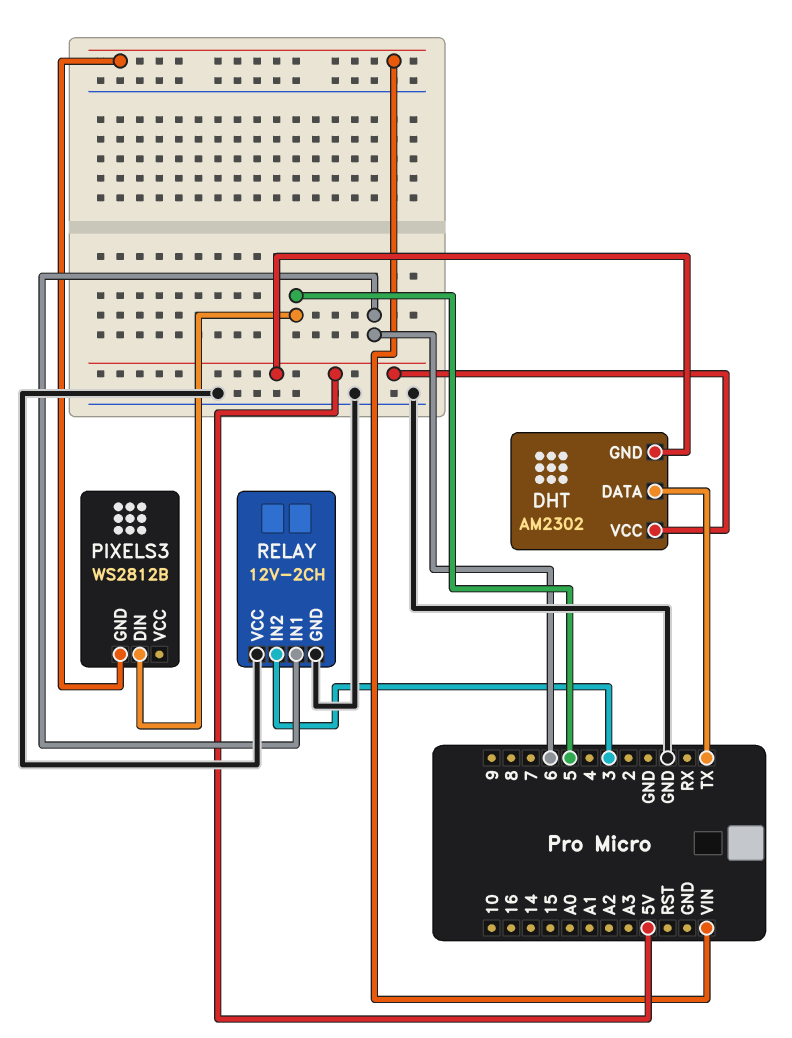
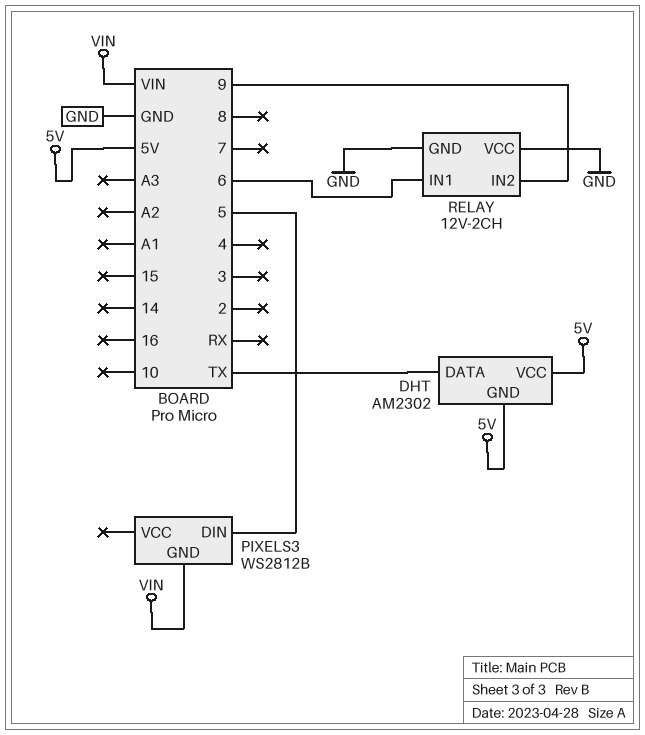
RELAY pin IN2: 3 -> 9

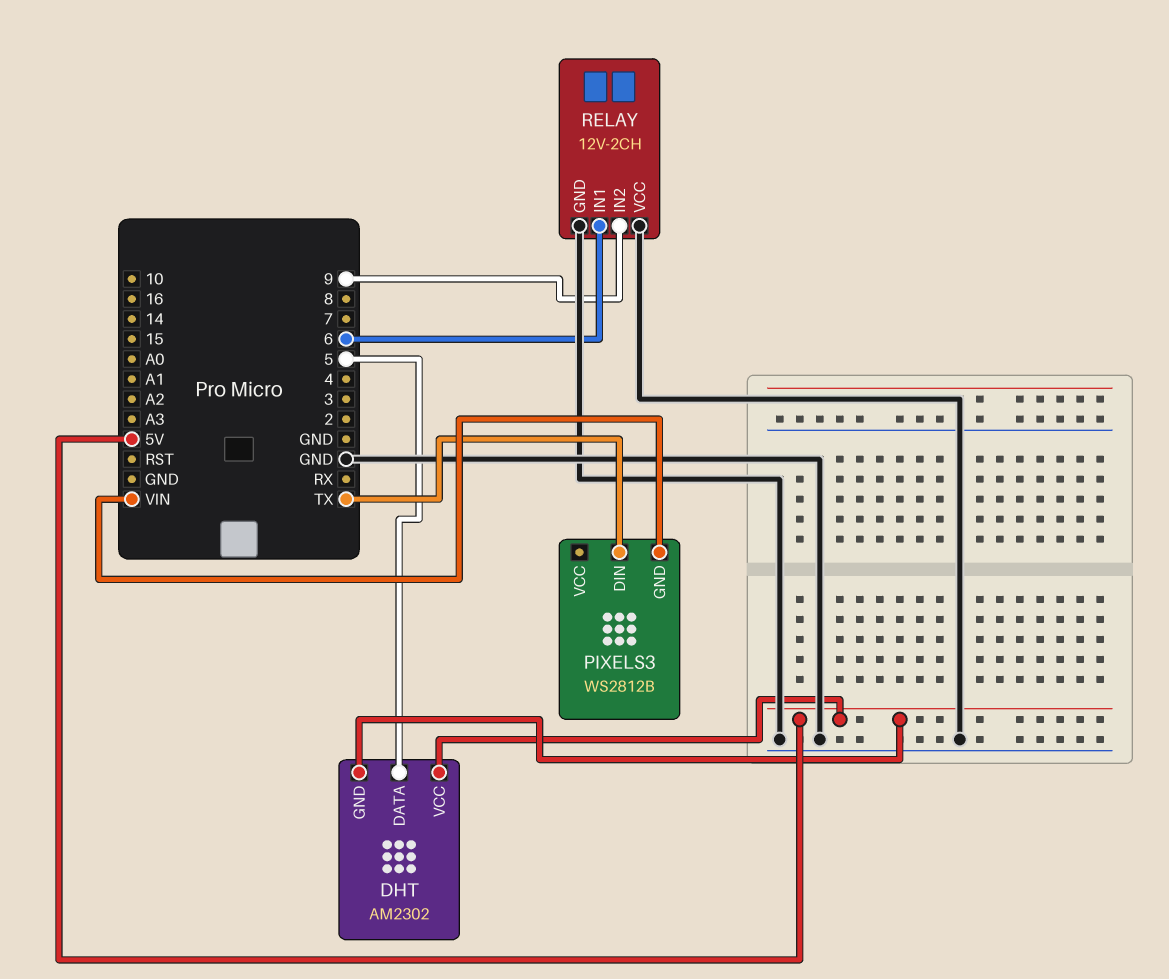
DHT pin DATA: TX -> 5
PIXELS3 pin DIN: 5 -> TX

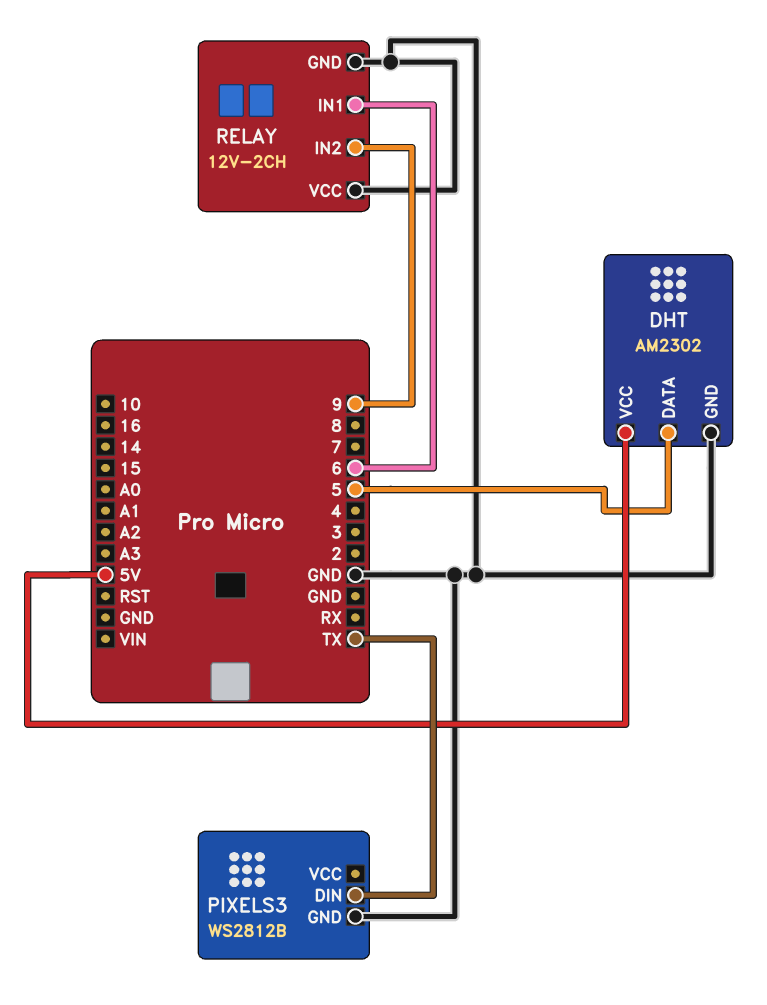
DHT pin GND: 5V -> GND
PIXELS3 pin GND: VIN -> GND

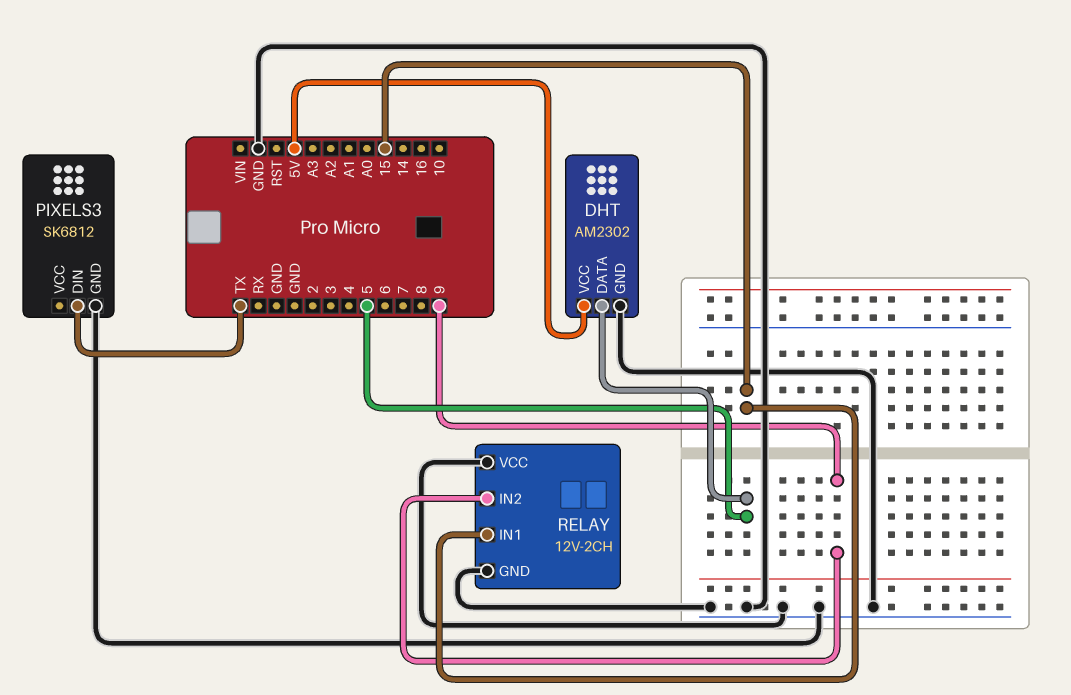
PIXELS3: WS2812B -> SK6812
RELAY pin IN1: 6 -> 15

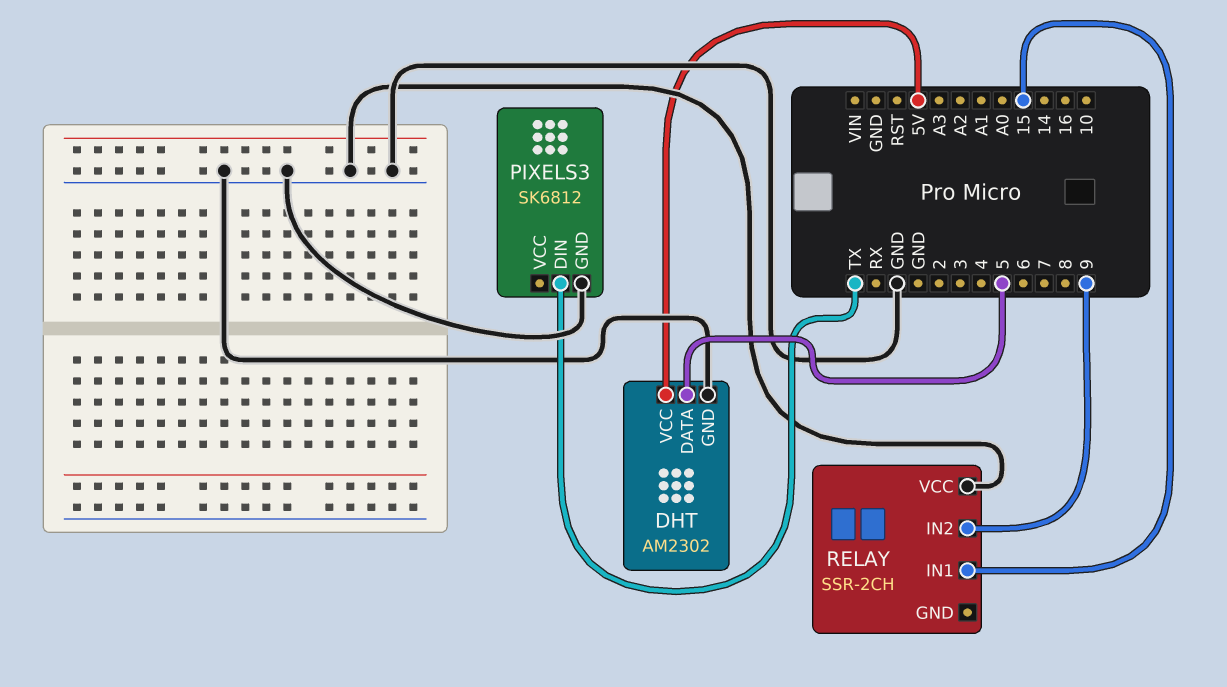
RELAY: 12V-2CH -> SSR-2CH
RELAY pin GND: GND -> none

